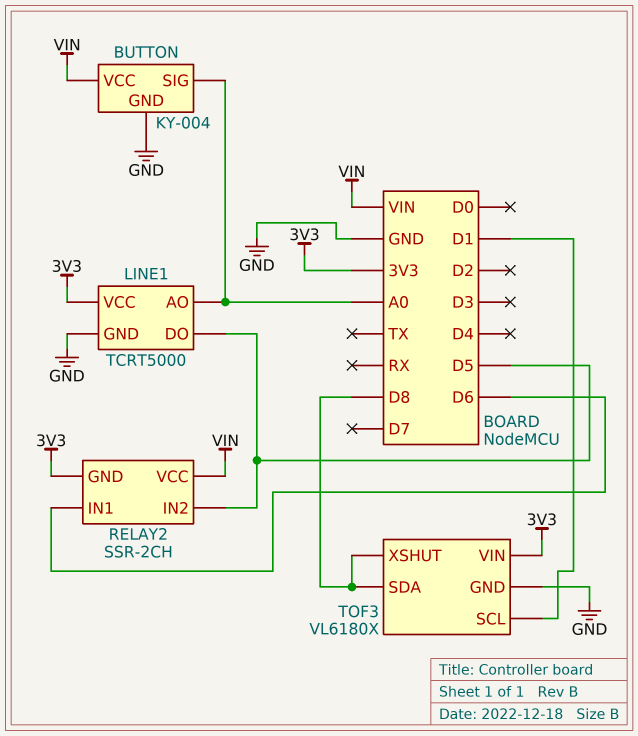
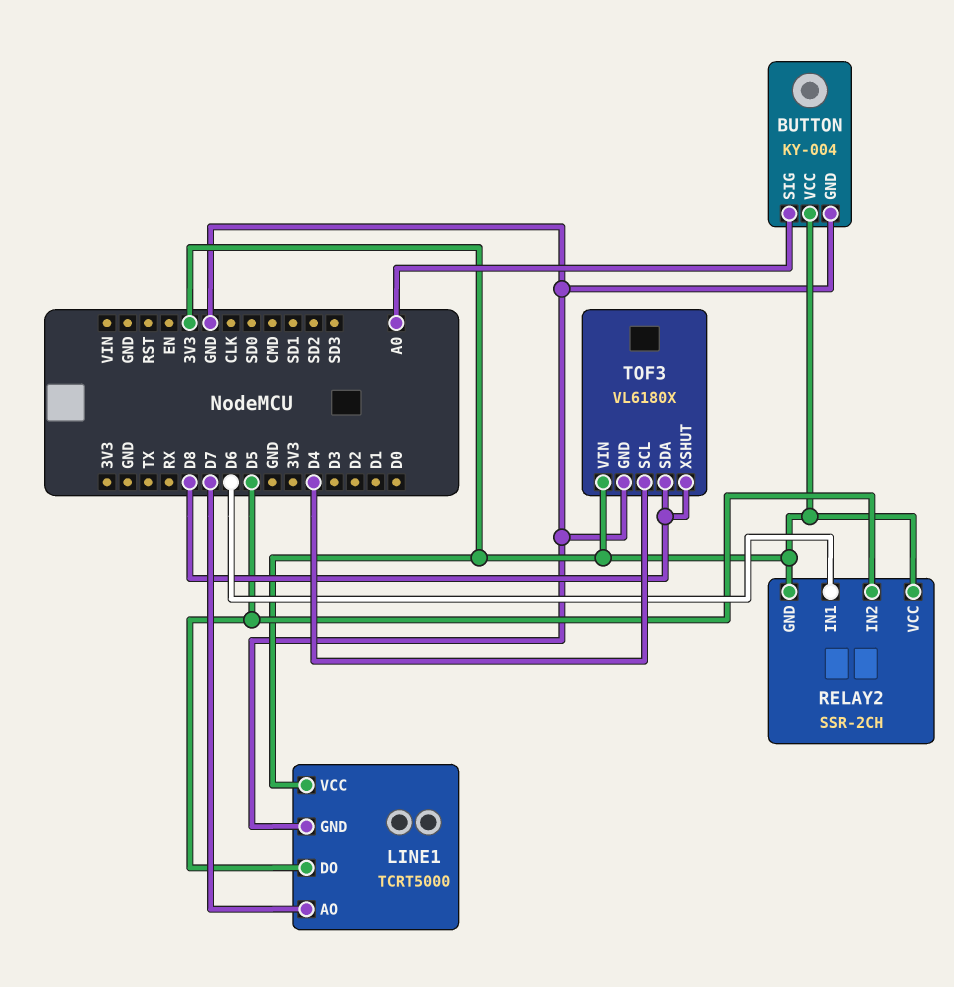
BUTTON pin VCC: VIN -> 3V3
LINE1 pin AO: A0 -> D7
RELAY2 pin VCC: VIN -> 3V3
TOF3 pin SCL: D1 -> D4

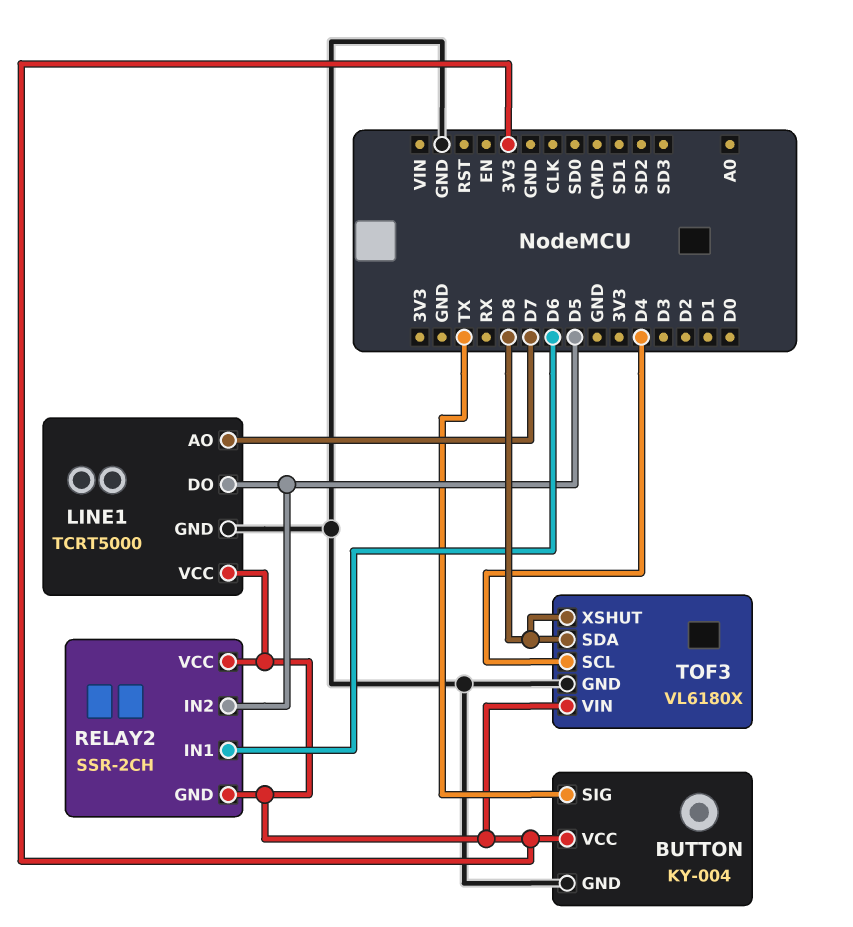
BUTTON pin SIG: A0 -> TX

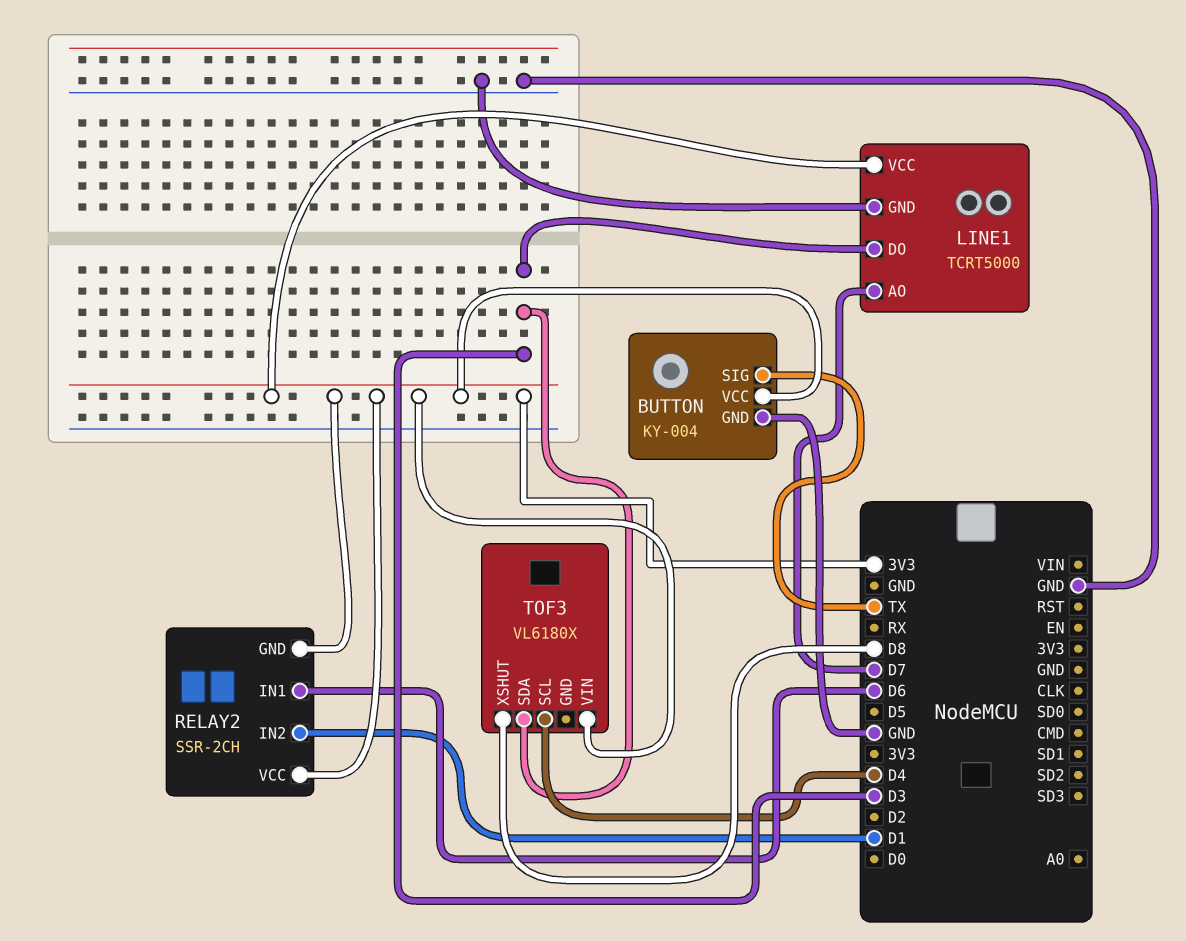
LINE1 pin DO: D5 -> D3
RELAY2 pin IN2: D5 -> D1
TOF3 pin GND: GND -> none
TOF3 pin SDA: D8 -> D3

